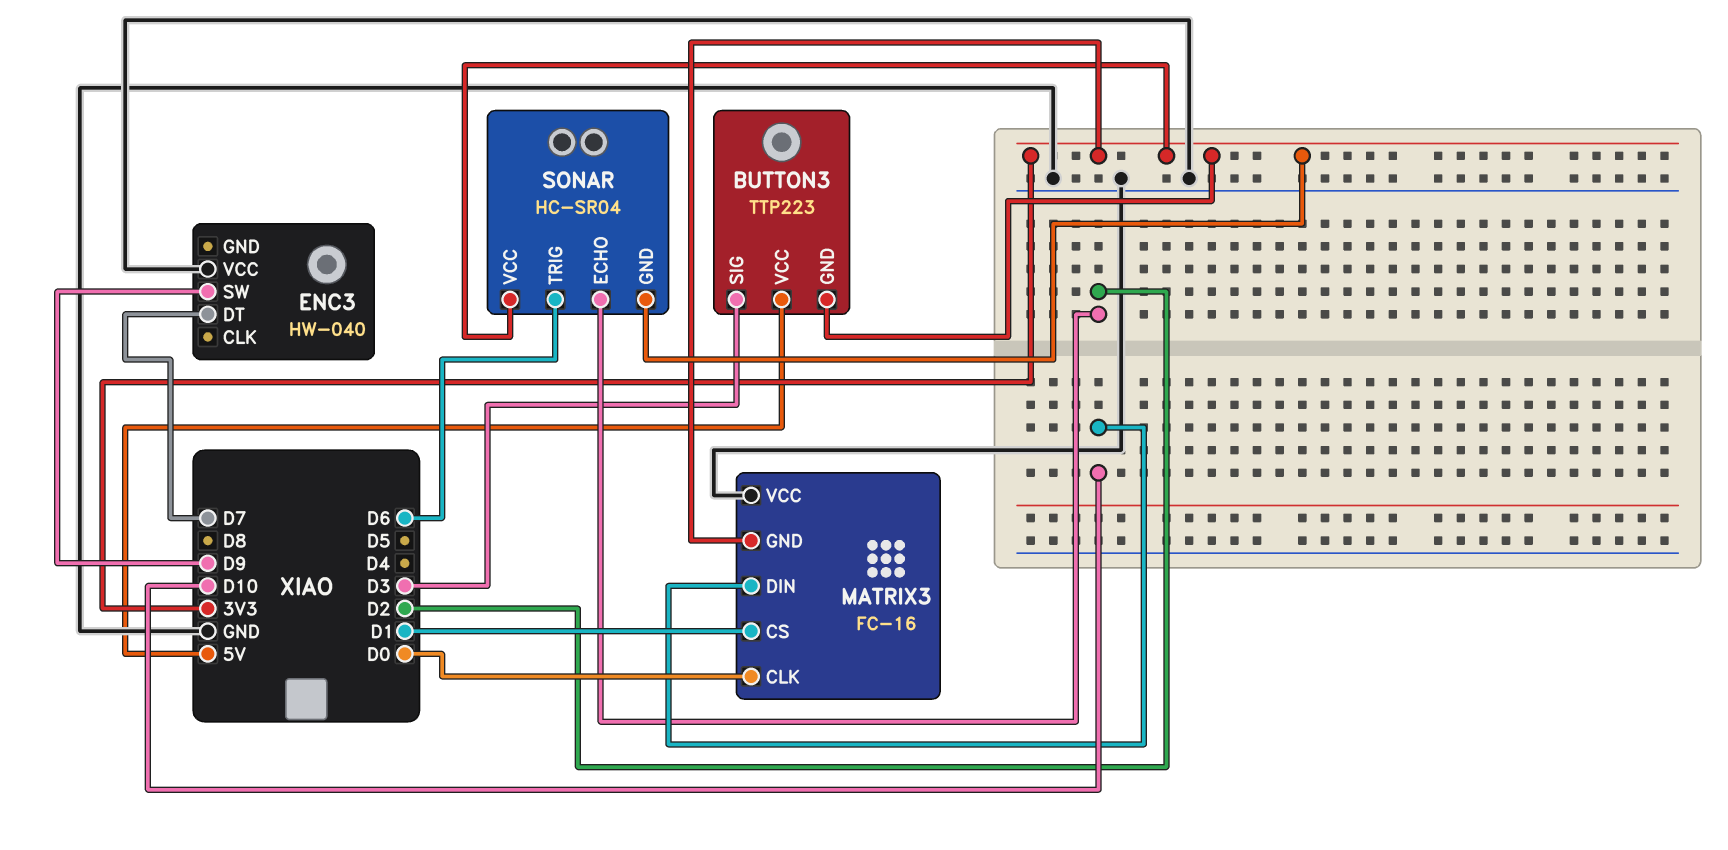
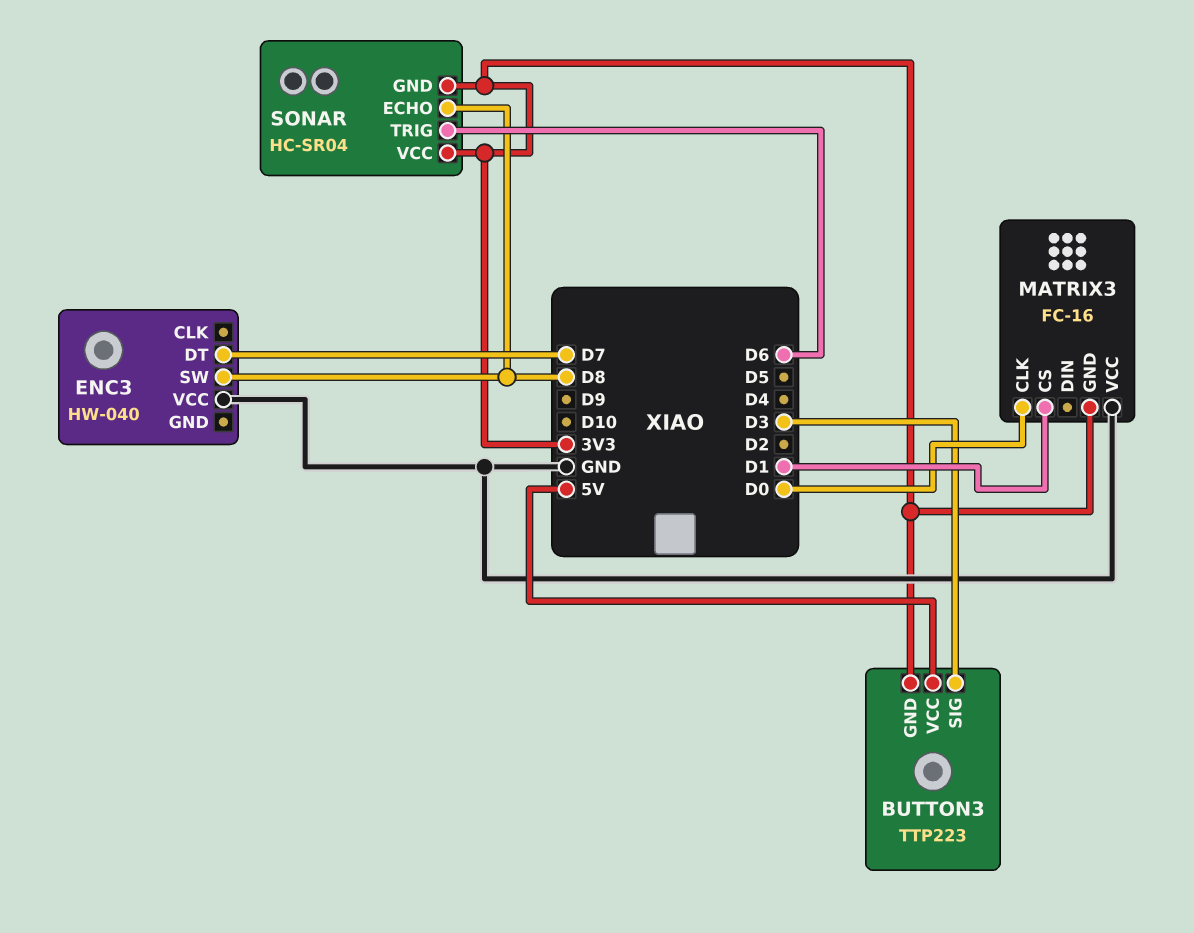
ENC3 pin SW: D9 -> D8
MATRIX3 pin DIN: D10 -> none
SONAR pin ECHO: D2 -> D8

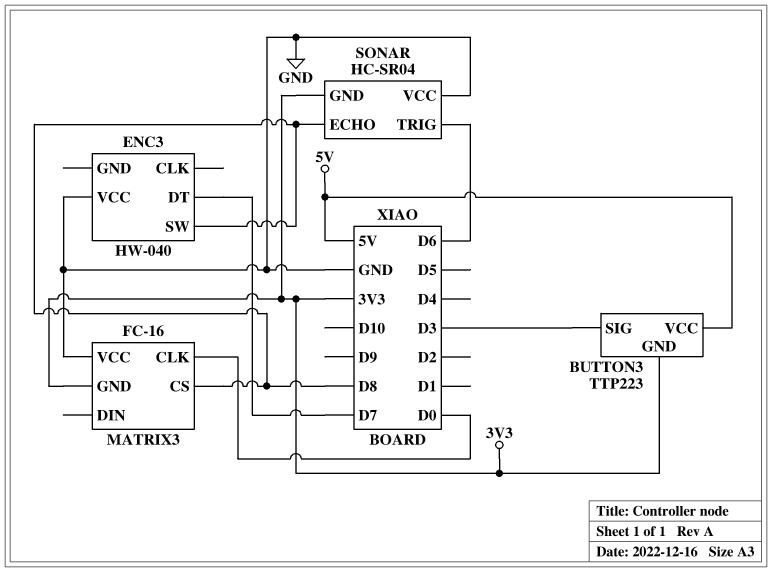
MATRIX3 pin CS: D1 -> D8
SONAR pin VCC: 3V3 -> GND

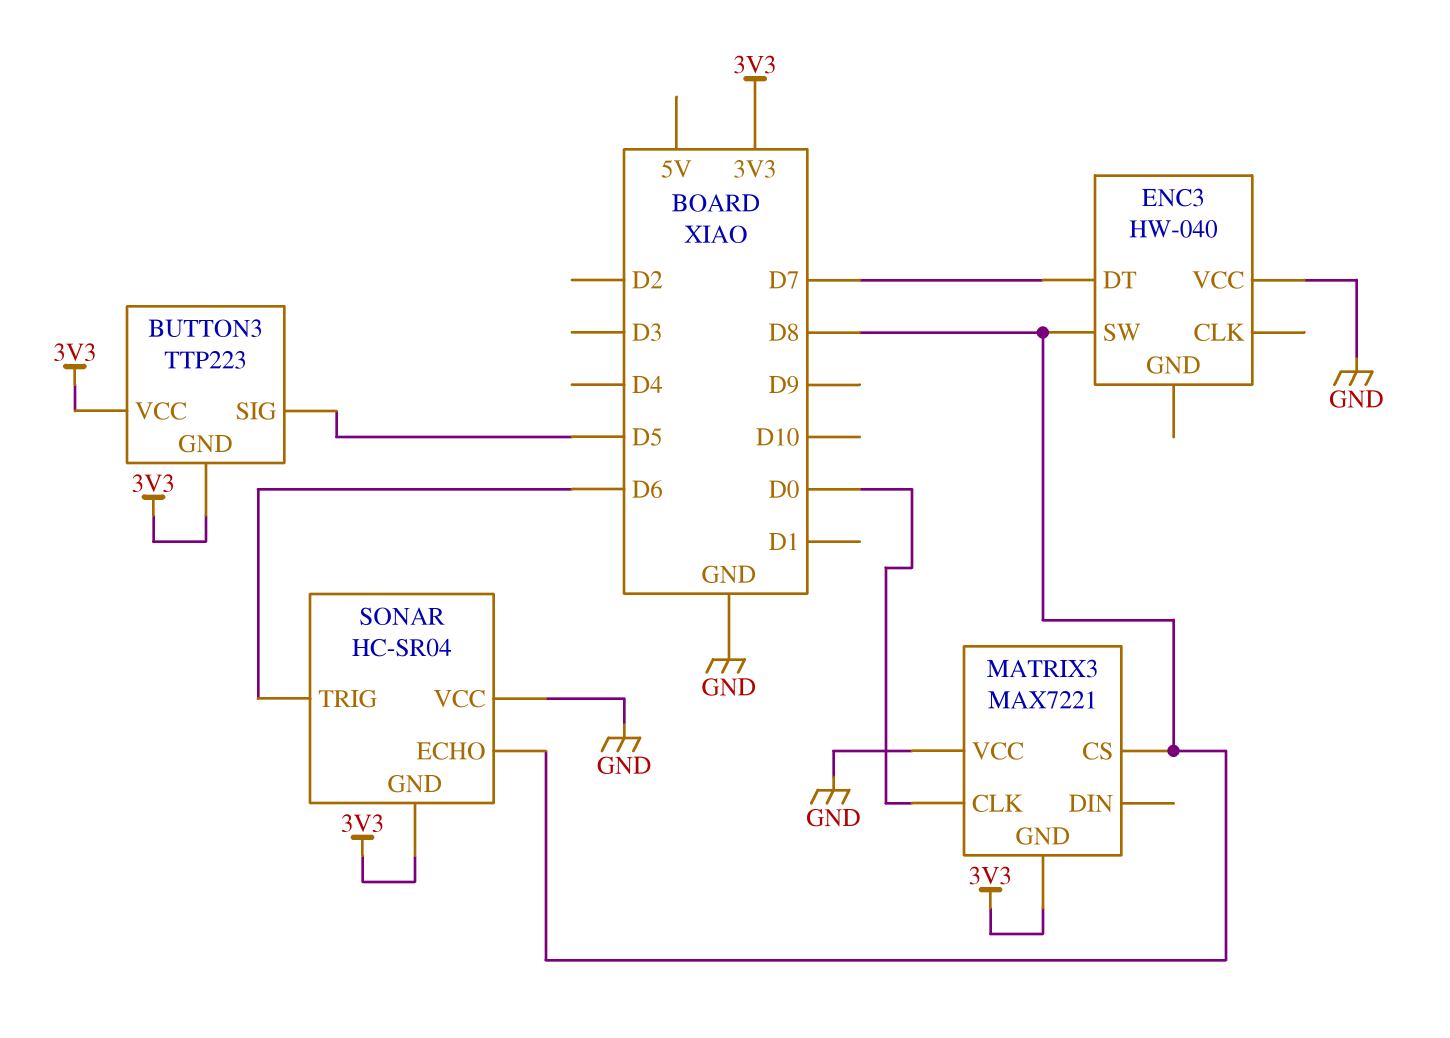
BUTTON3 pin SIG: D3 -> D5
BUTTON3 pin VCC: 5V -> 3V3
MATRIX3: FC-16 -> MAX7221

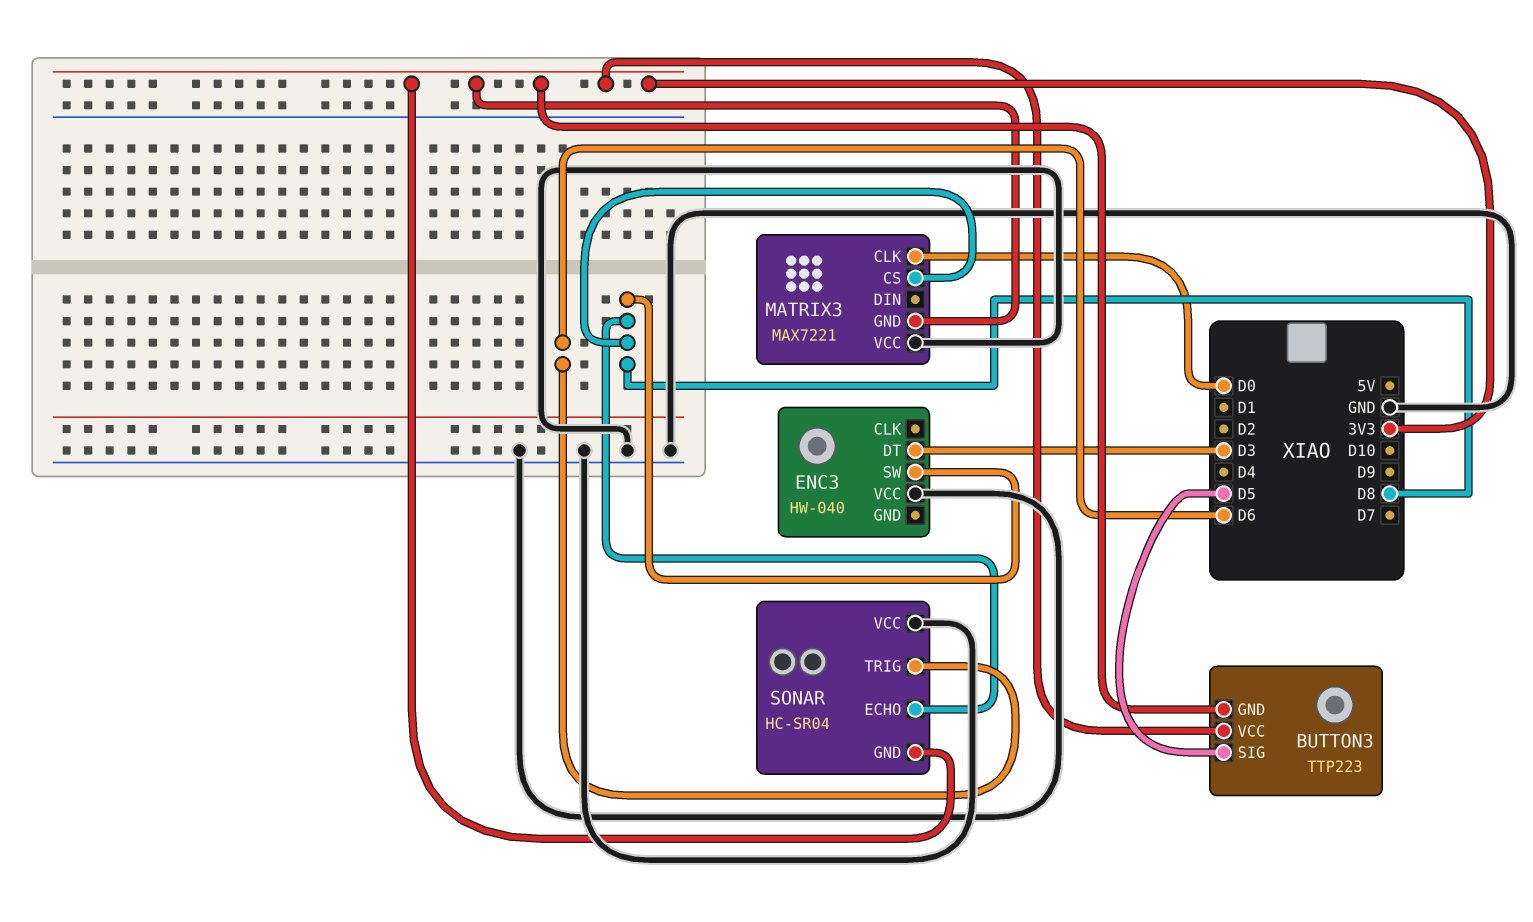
ENC3 pin DT: D7 -> D3

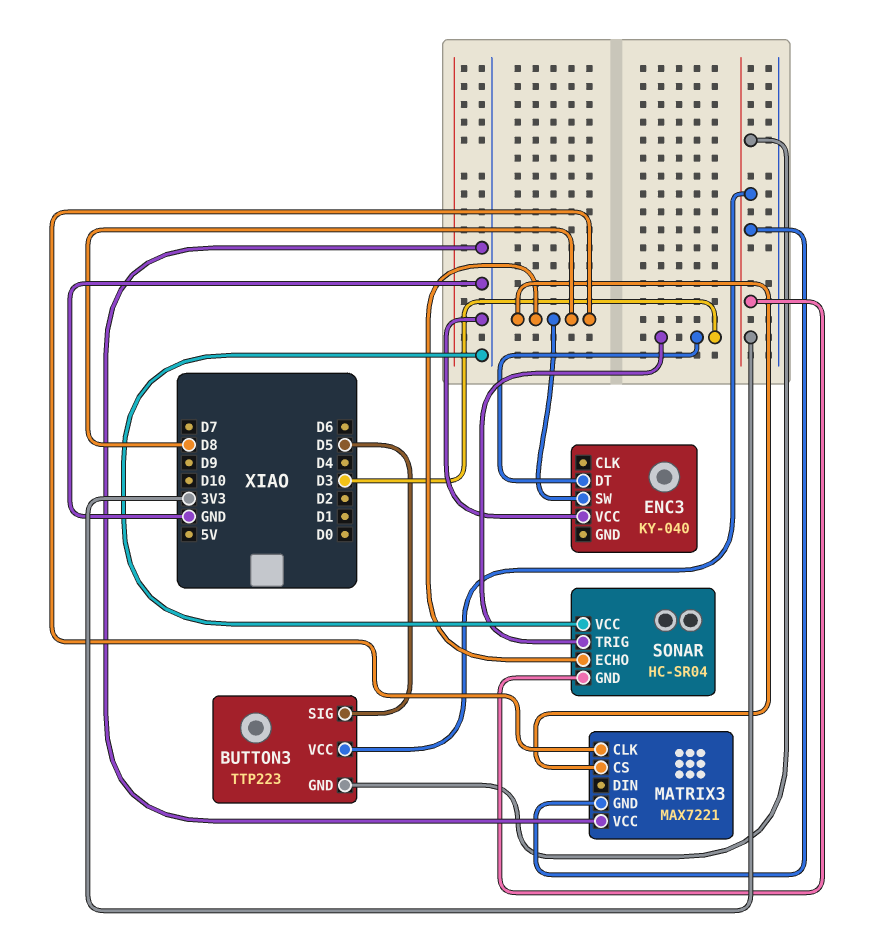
ENC3: HW-040 -> KY-040
MATRIX3 pin CLK: D0 -> D8
SONAR pin TRIG: D6 -> D3

